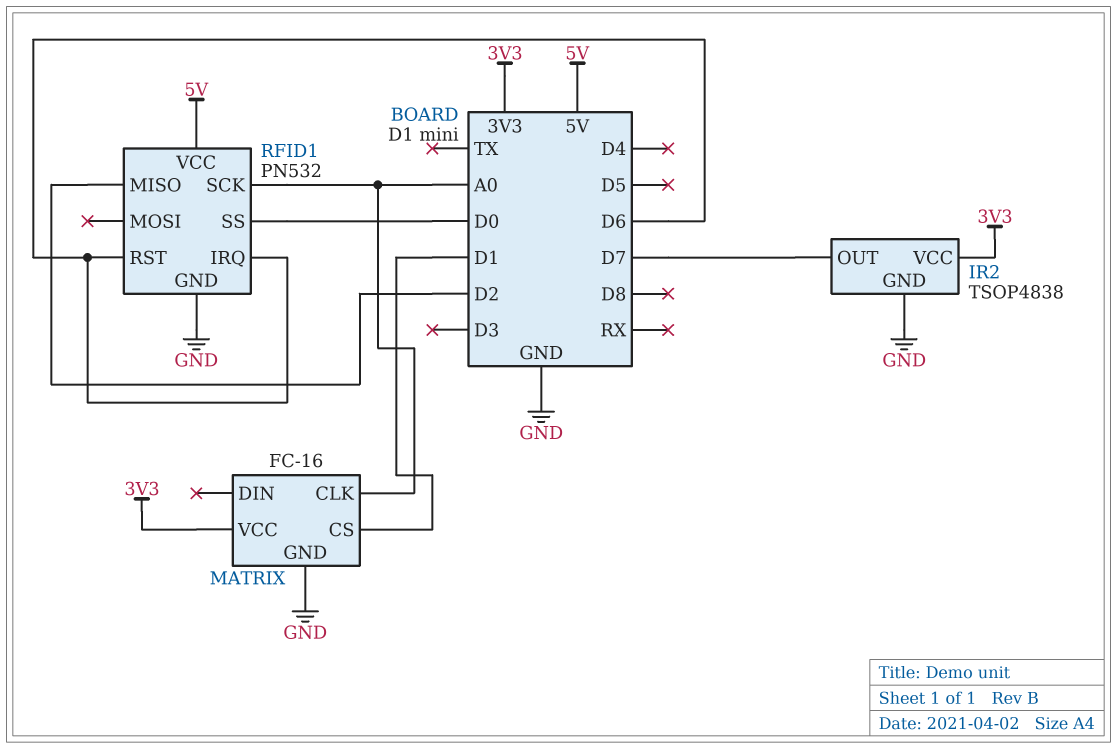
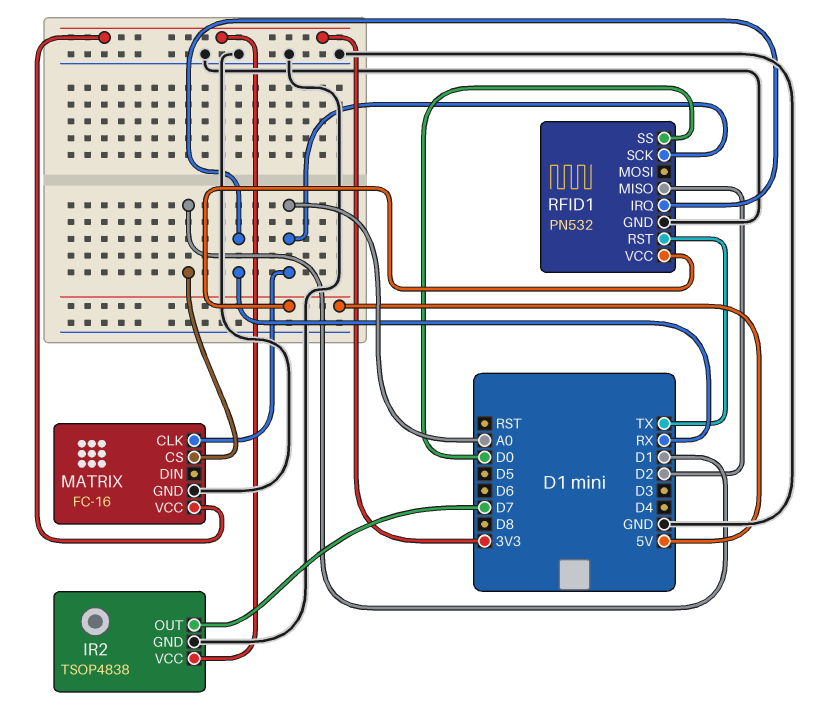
RFID1 pin IRQ: D6 -> RX
RFID1 pin RST: D6 -> TX

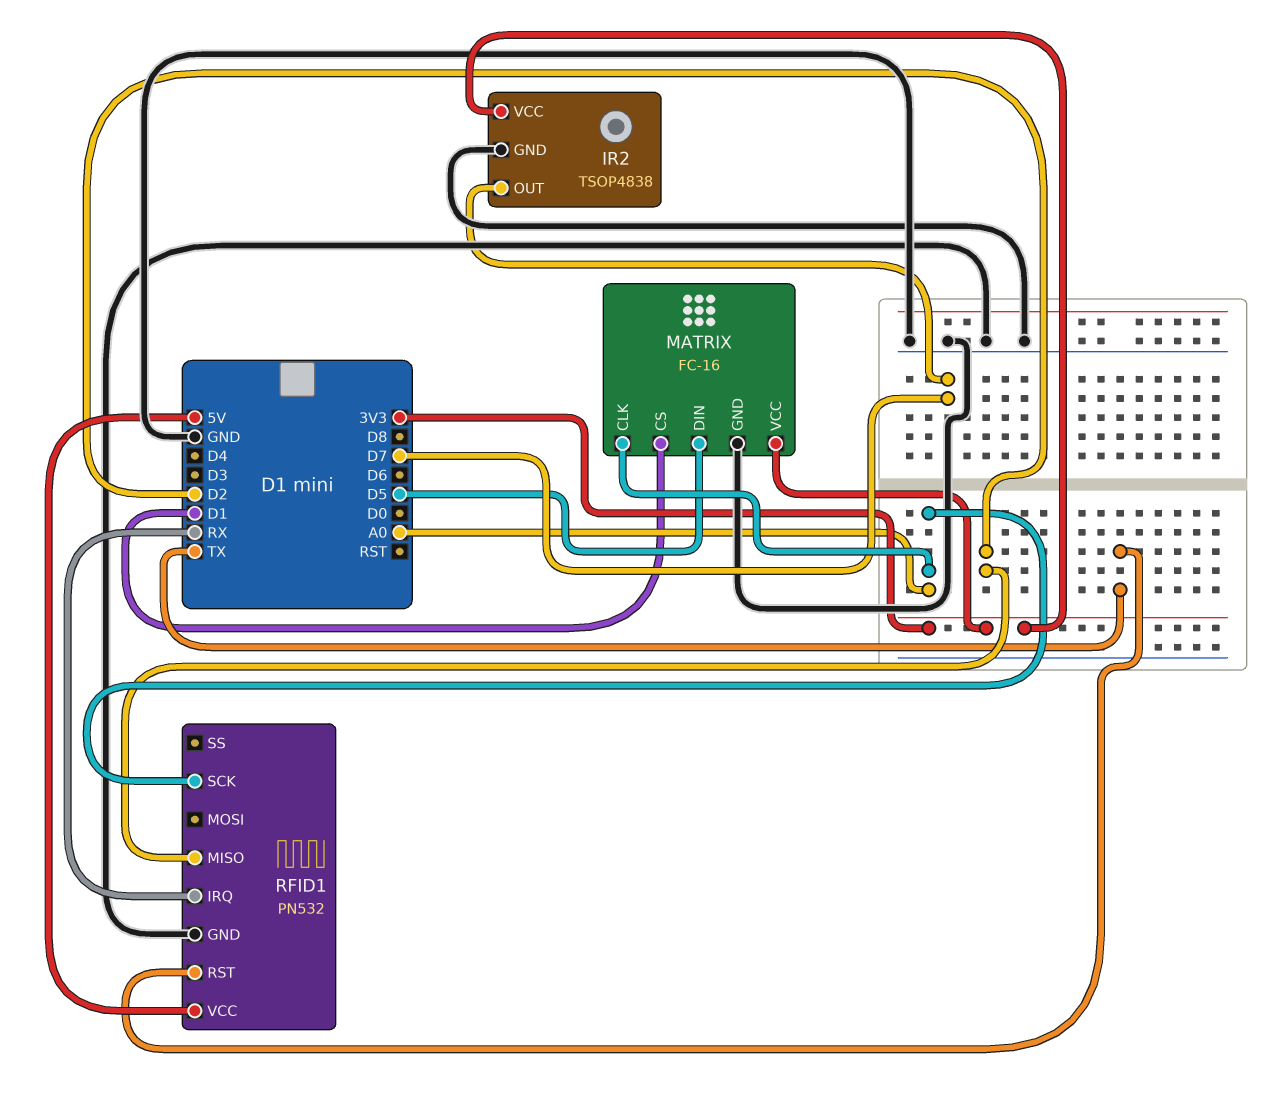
MATRIX pin DIN: none -> D5
RFID1 pin SS: D0 -> none

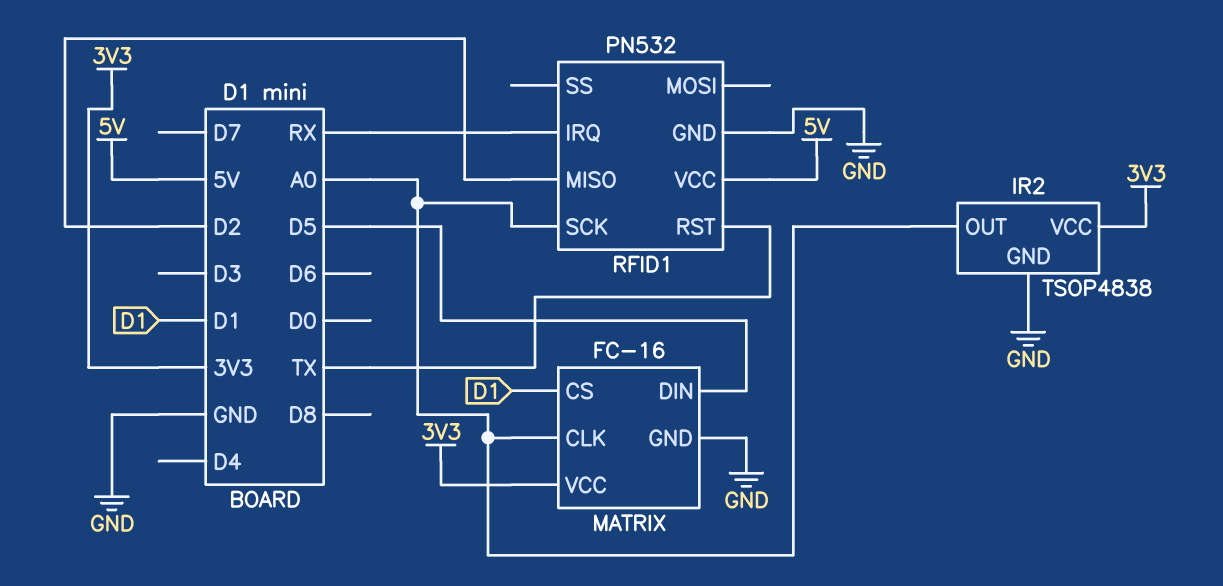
IR2 pin OUT: D7 -> A0

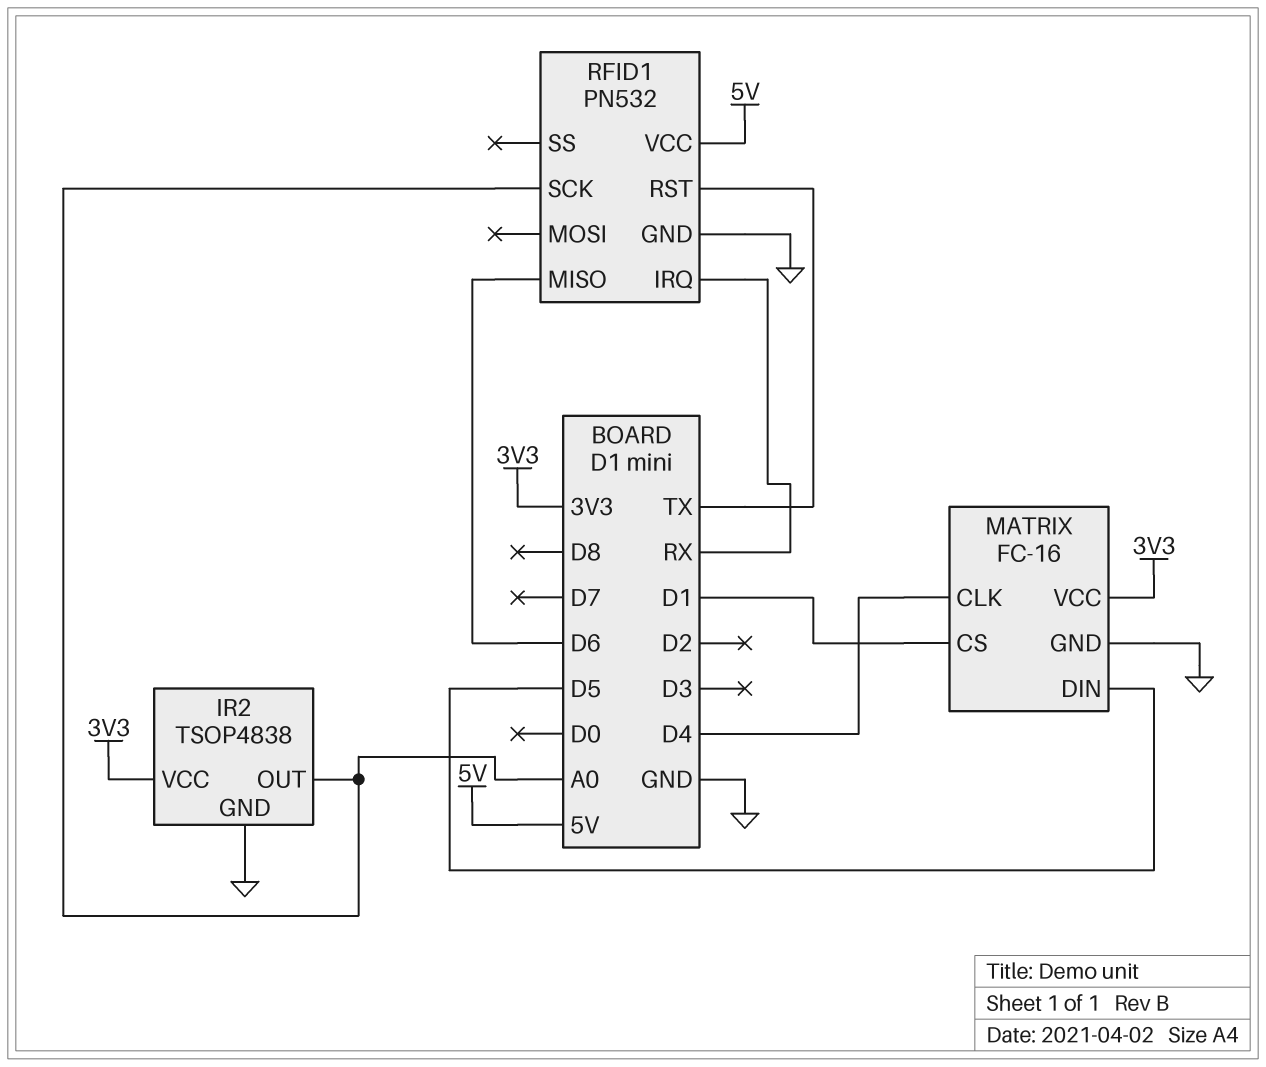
MATRIX pin CLK: A0 -> D4
RFID1 pin MISO: D2 -> D6

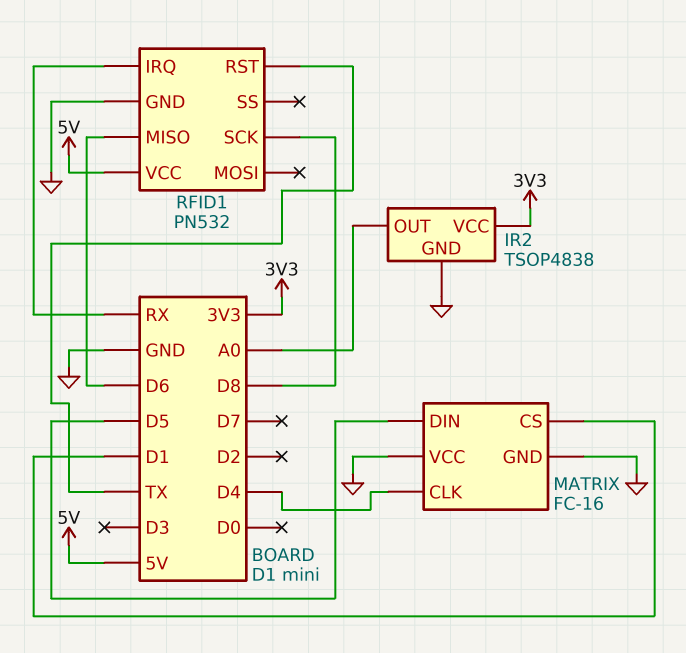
MATRIX pin VCC: 3V3 -> GND
RFID1 pin SCK: A0 -> D8

